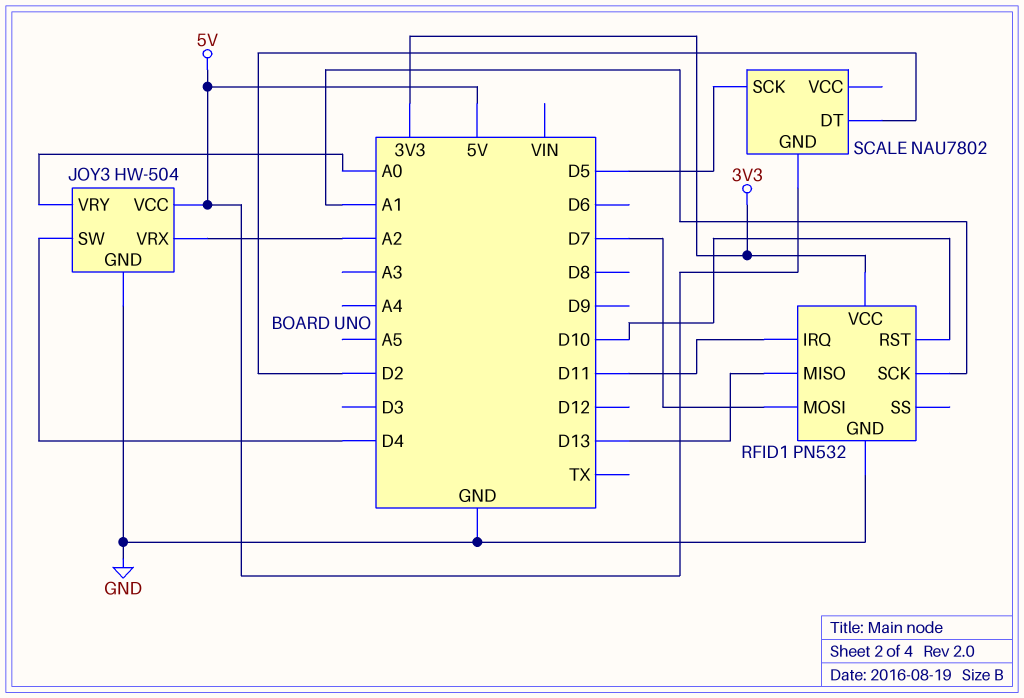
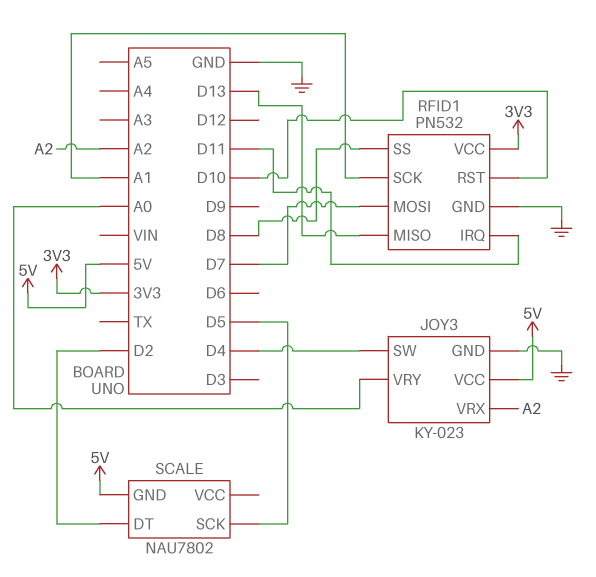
JOY3: HW-504 -> KY-023
RFID1 pin SS: none -> D8

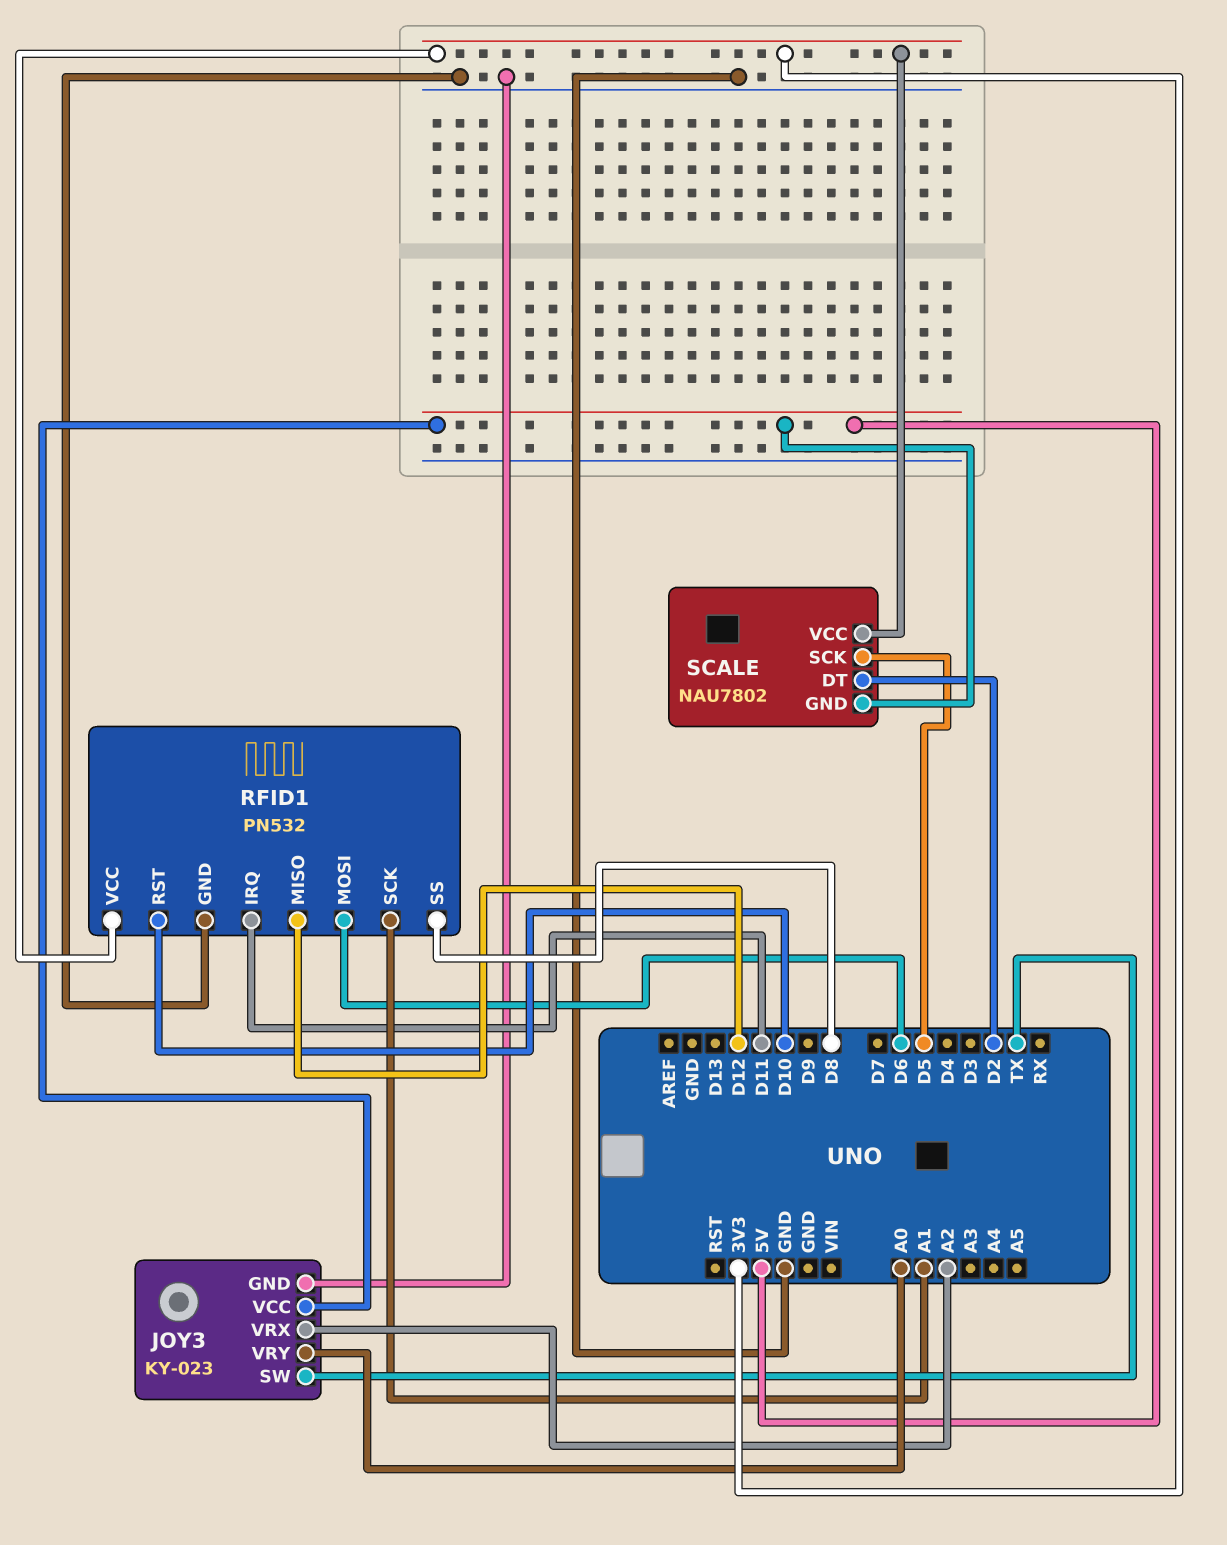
JOY3 pin SW: D4 -> TX
RFID1 pin MISO: D13 -> D12
RFID1 pin MOSI: D7 -> D6
SCALE pin VCC: none -> 3V3

